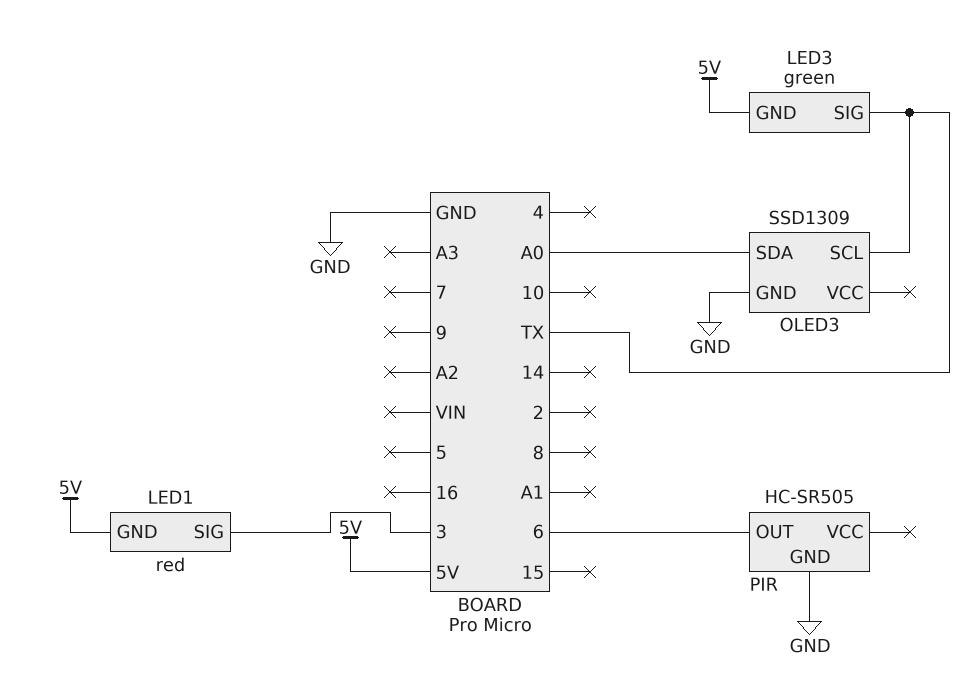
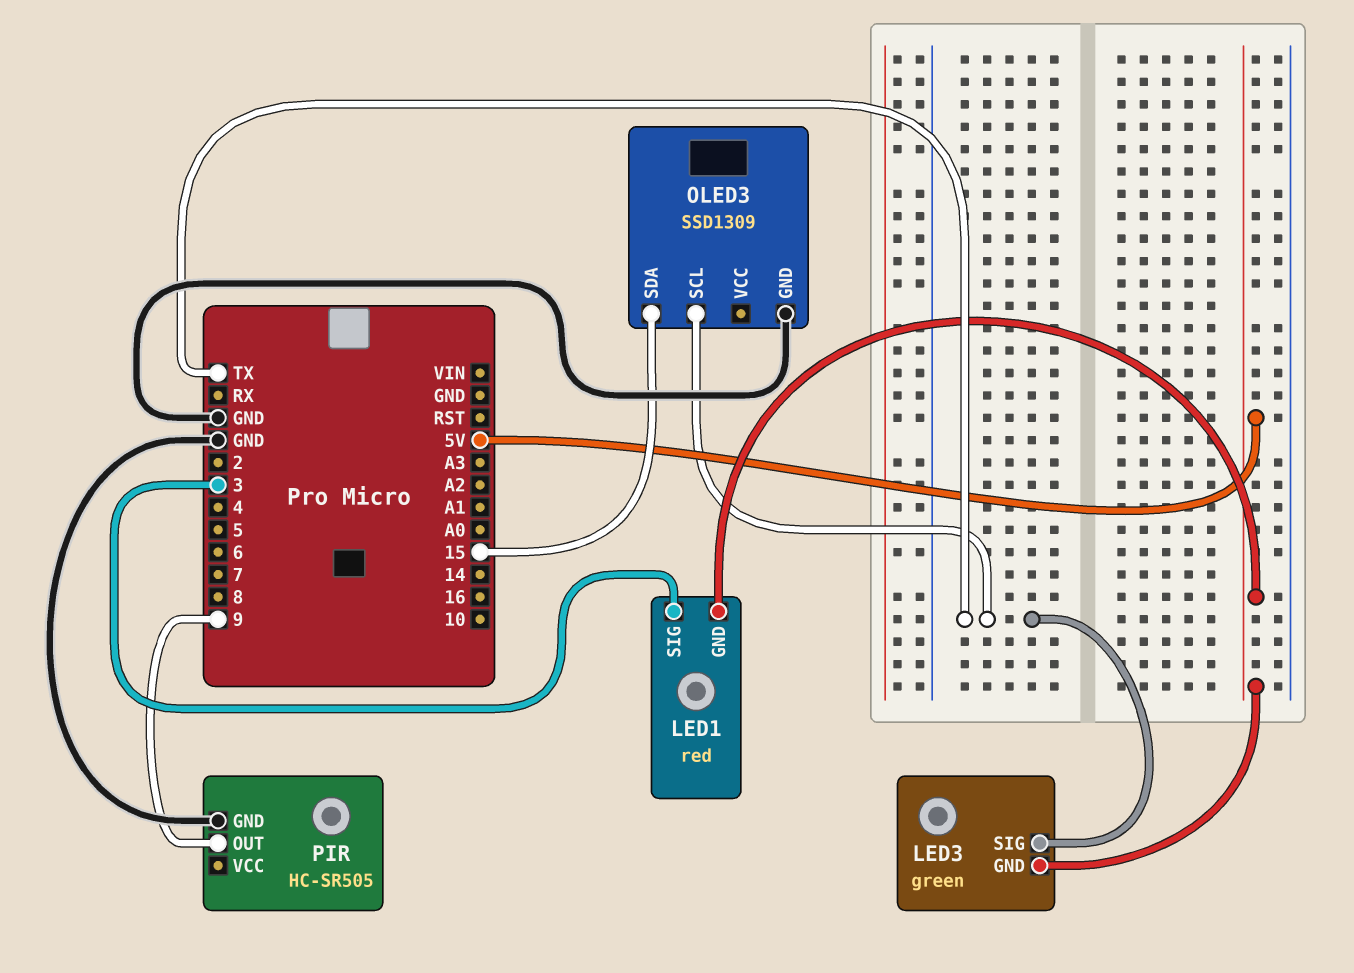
OLED3 pin SDA: A0 -> 15
PIR pin OUT: 6 -> 9

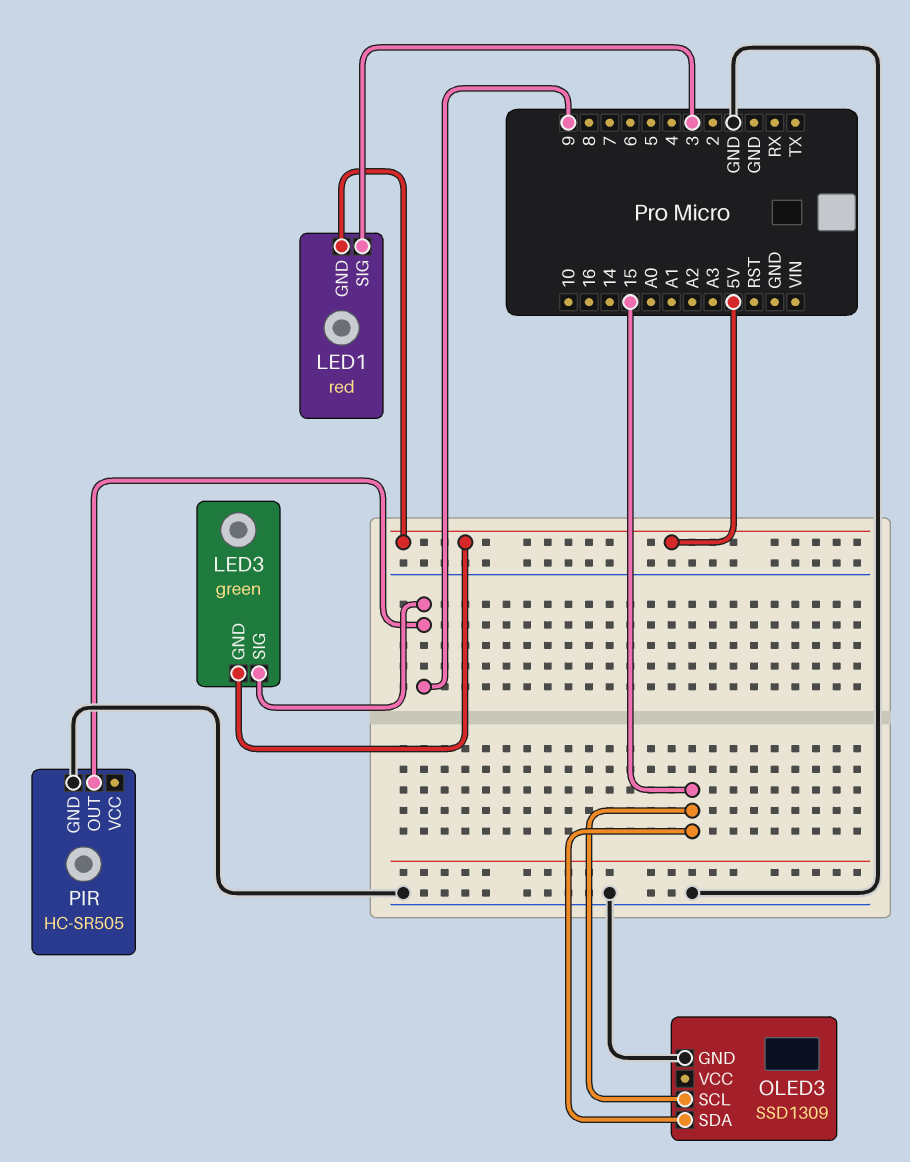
LED3 pin SIG: TX -> 9
OLED3 pin SCL: TX -> 15

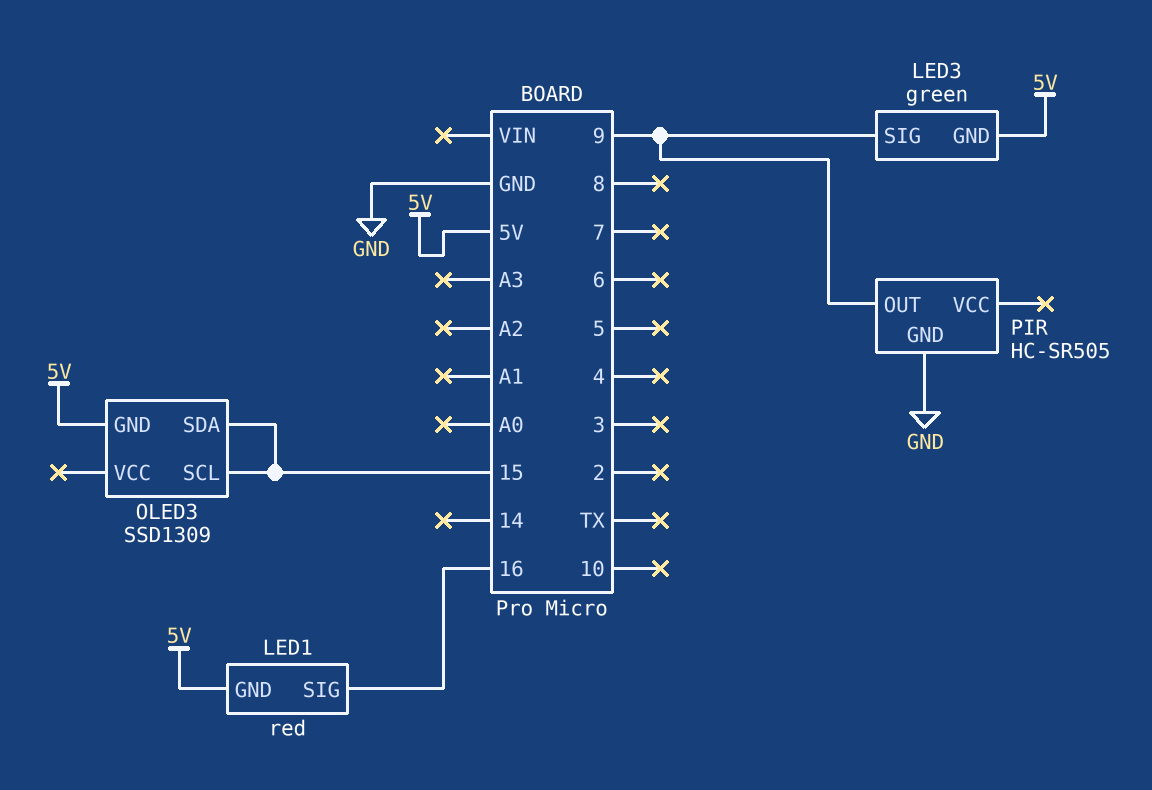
LED1 pin SIG: 3 -> 16
OLED3 pin GND: GND -> 5V

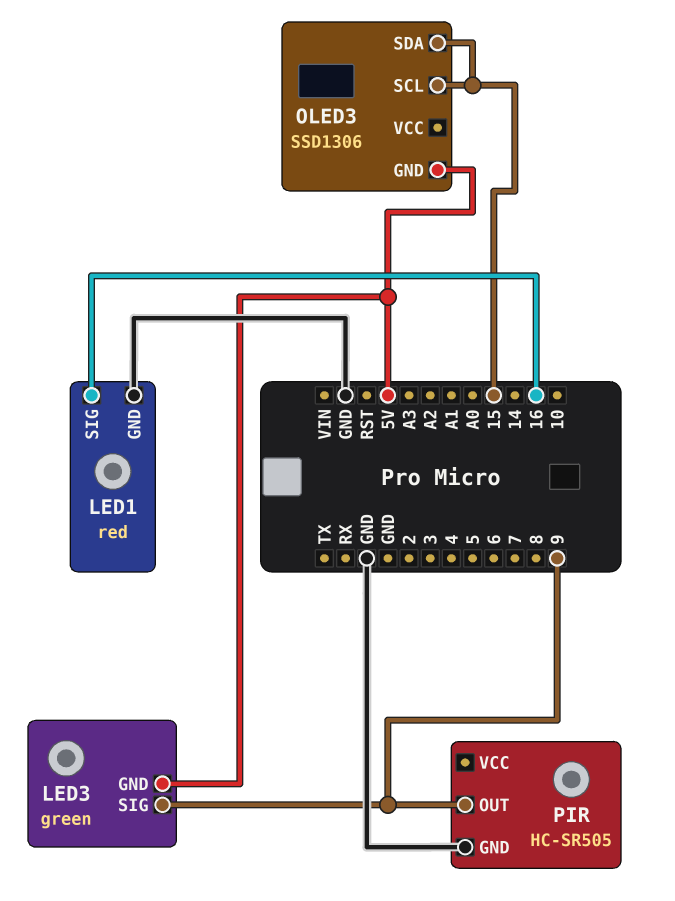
LED1 pin GND: 5V -> GND
OLED3: SSD1309 -> SSD1306

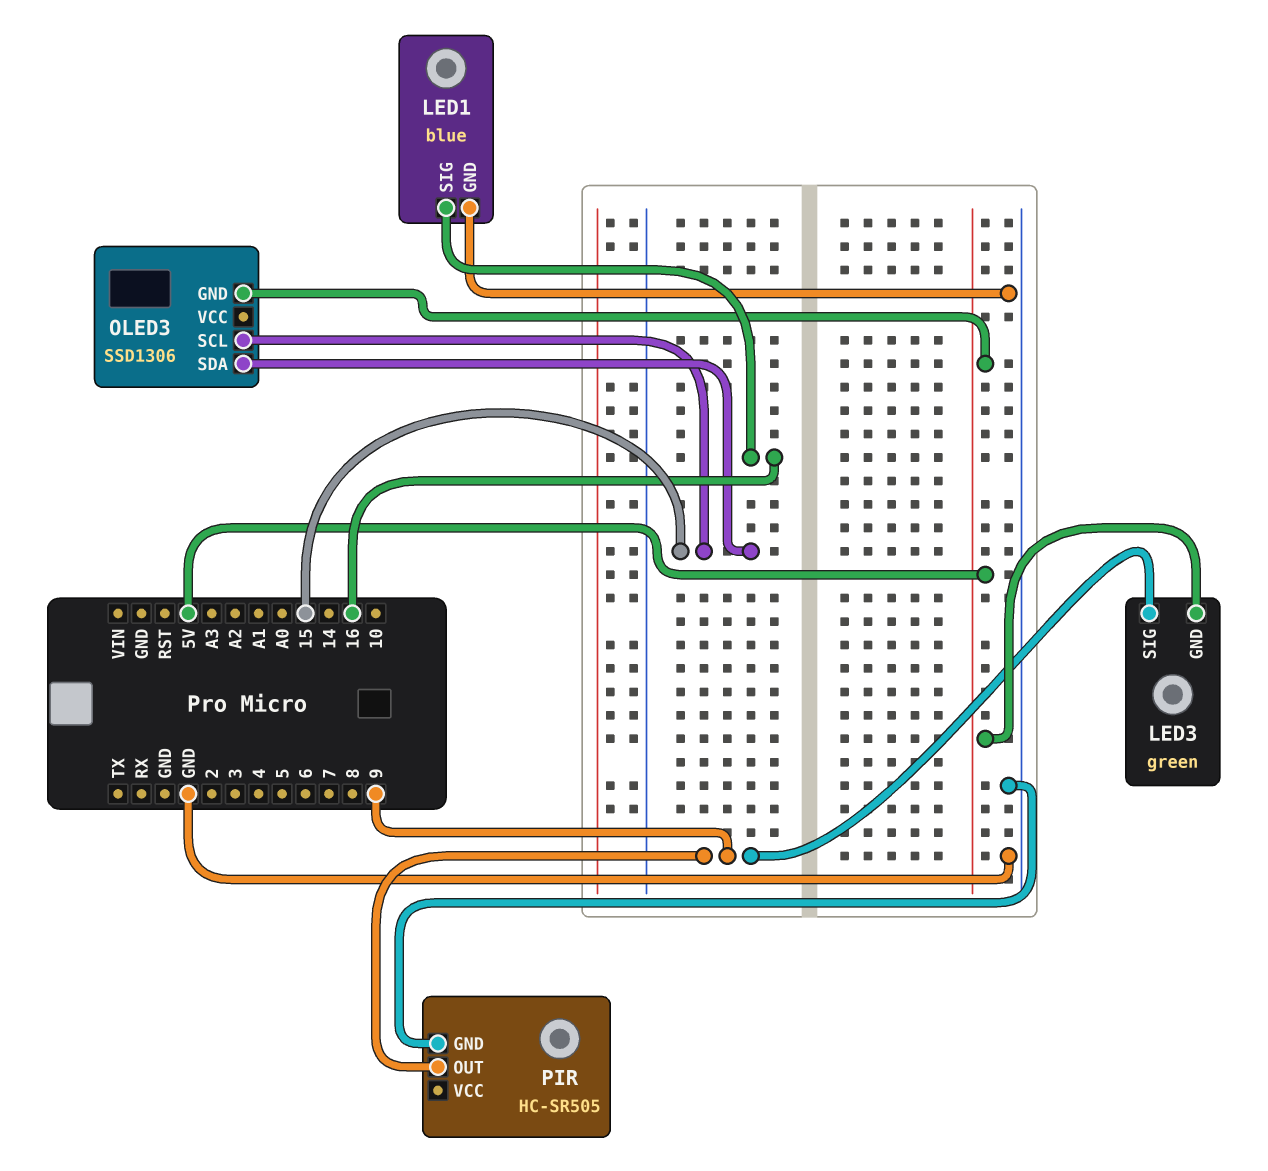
LED1: red -> blue

